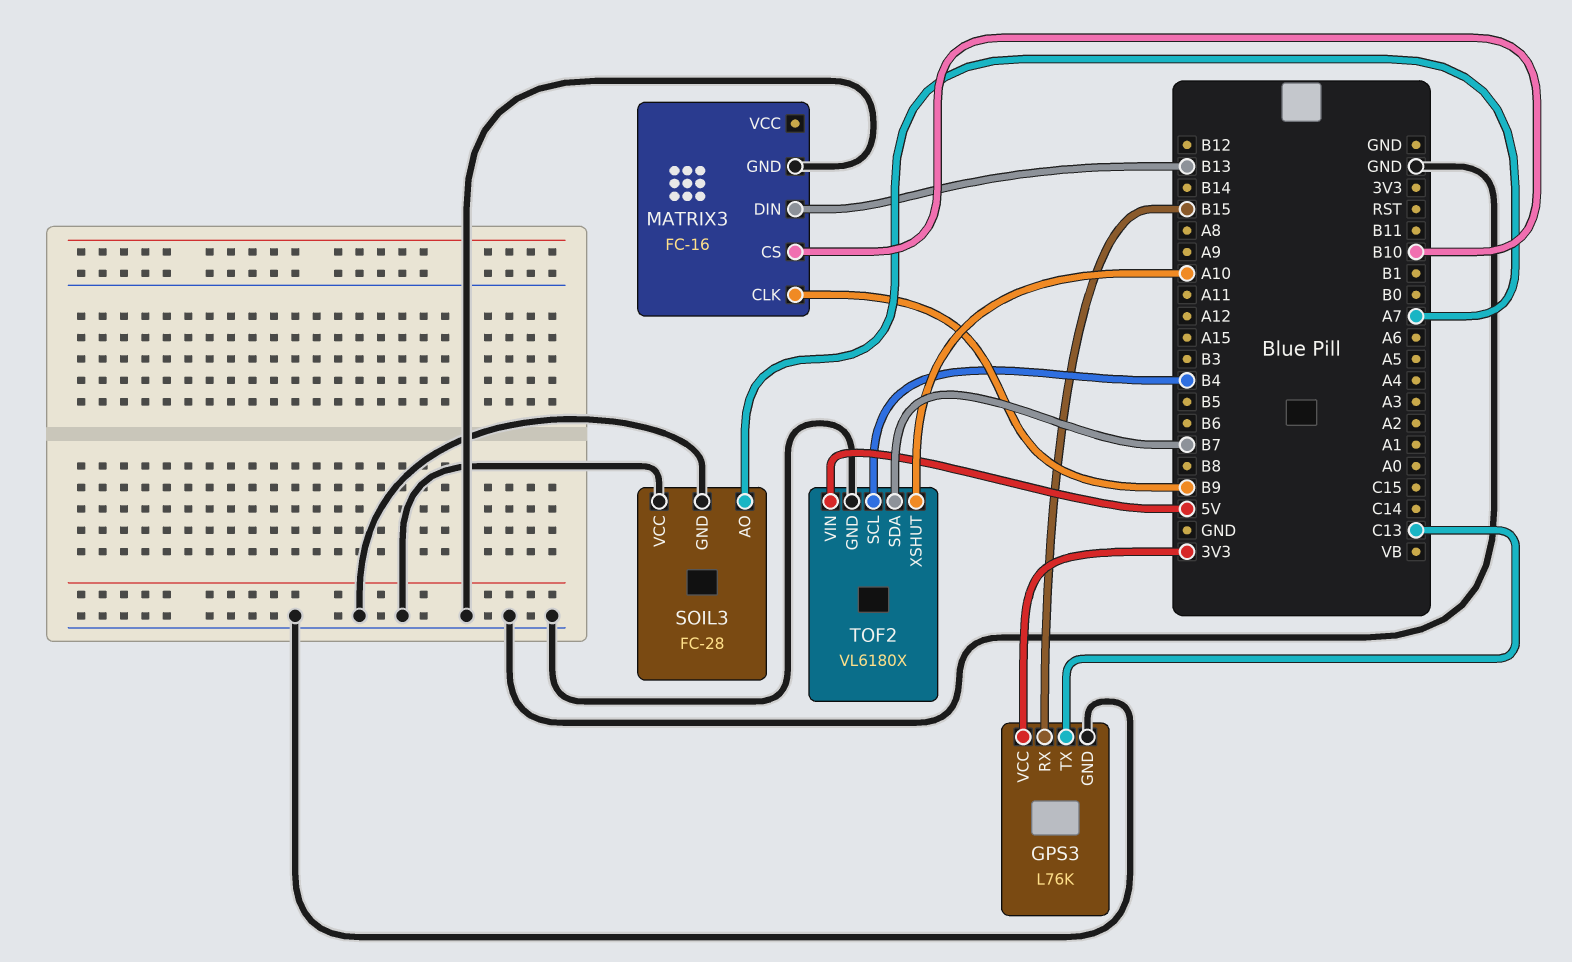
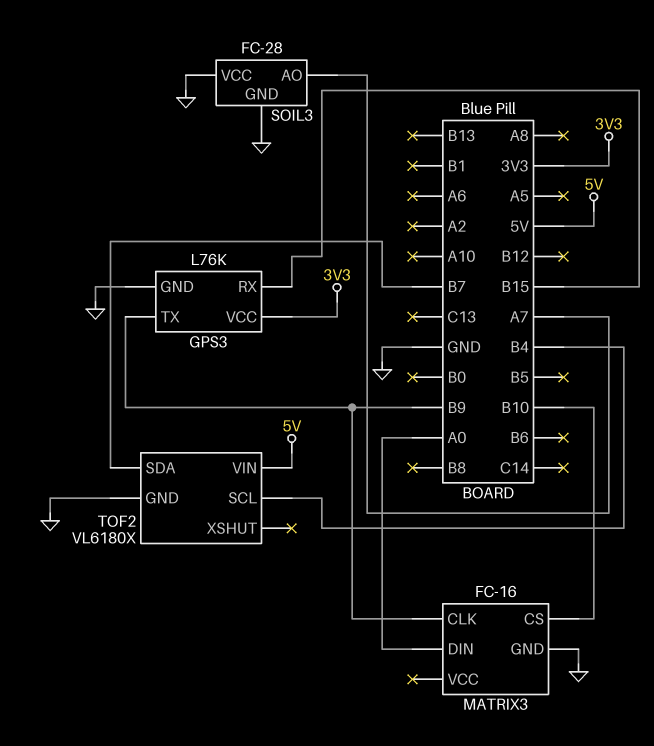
GPS3 pin TX: C13 -> B9
MATRIX3 pin DIN: B13 -> A0
TOF2 pin XSHUT: A10 -> none

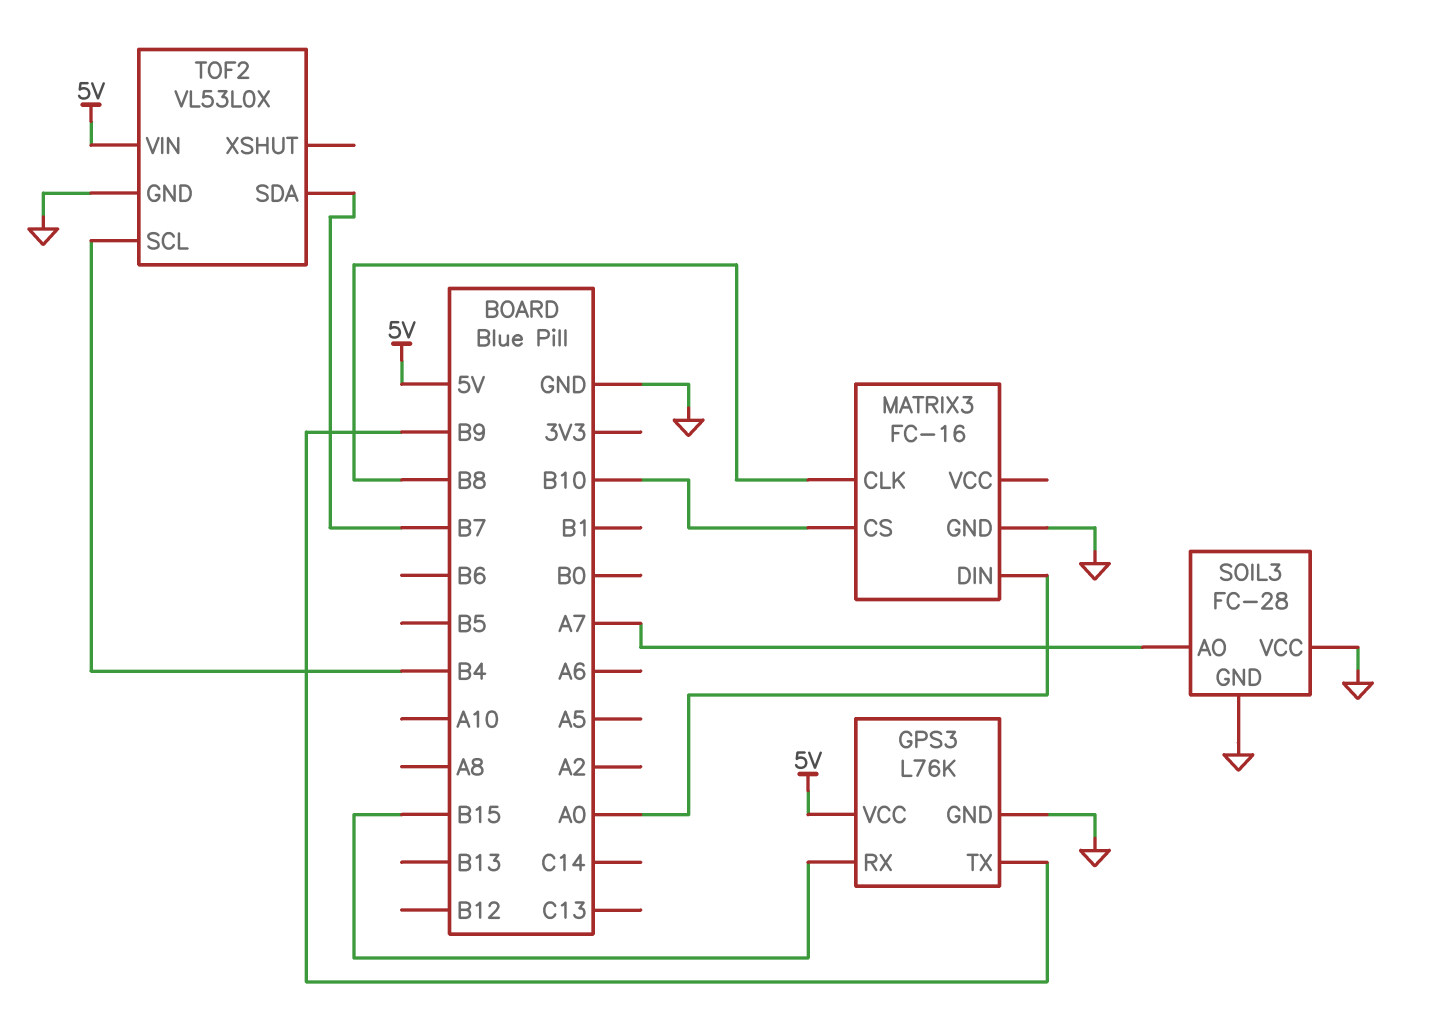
GPS3 pin VCC: 3V3 -> 5V
MATRIX3 pin CLK: B9 -> B8
TOF2: VL6180X -> VL53L0X

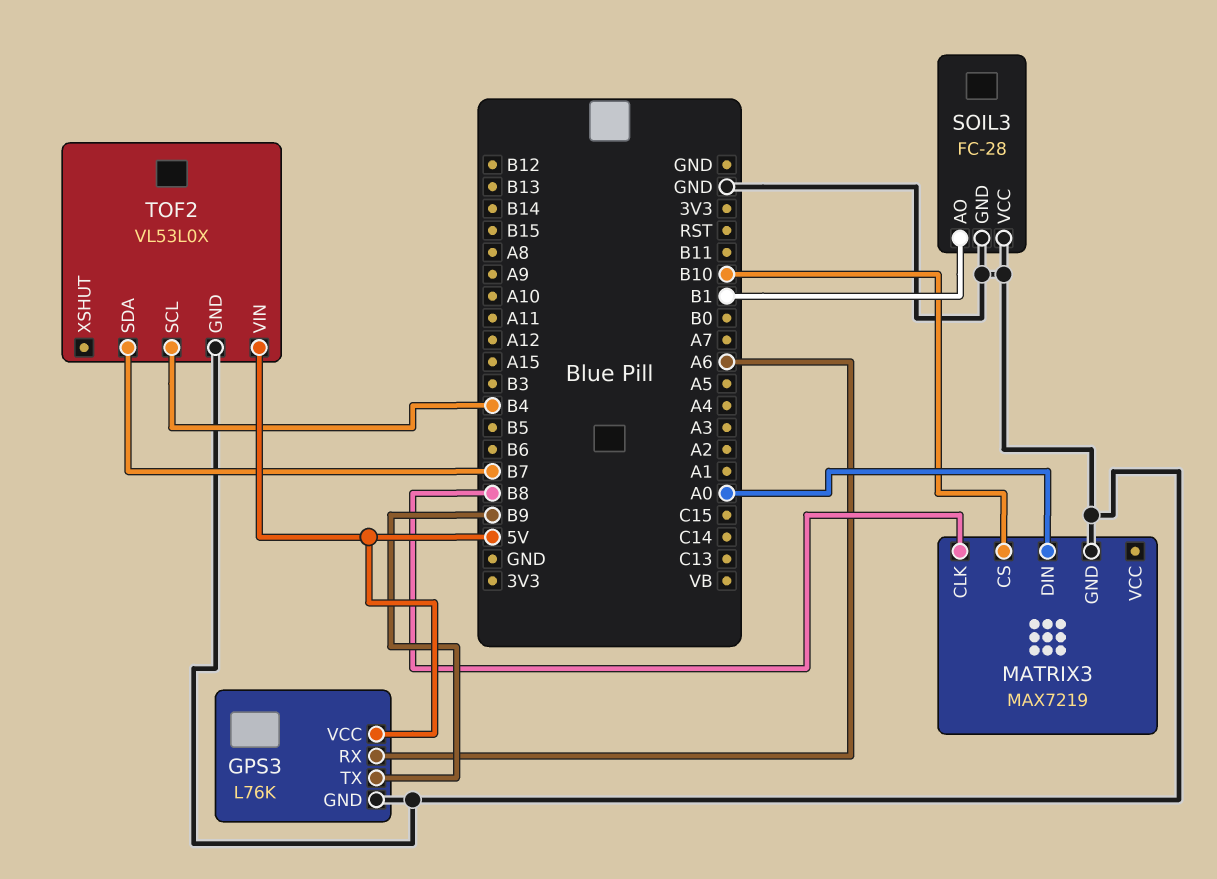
GPS3 pin RX: B15 -> A6
MATRIX3: FC-16 -> MAX7219
SOIL3 pin AO: A7 -> B1

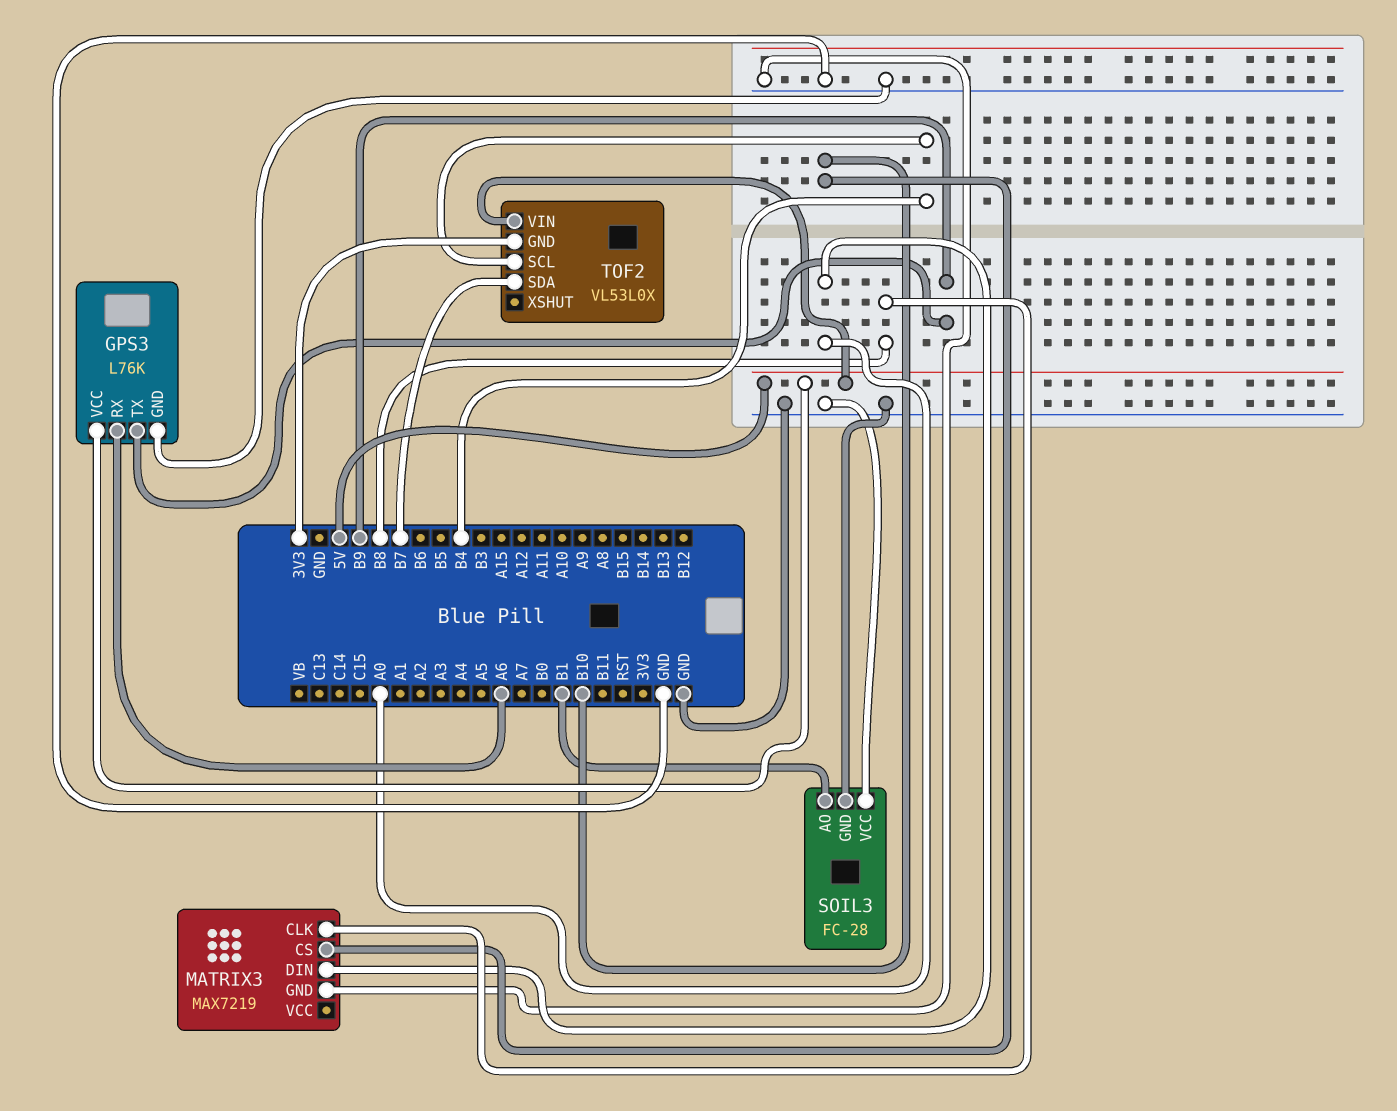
TOF2 pin GND: GND -> 3V3

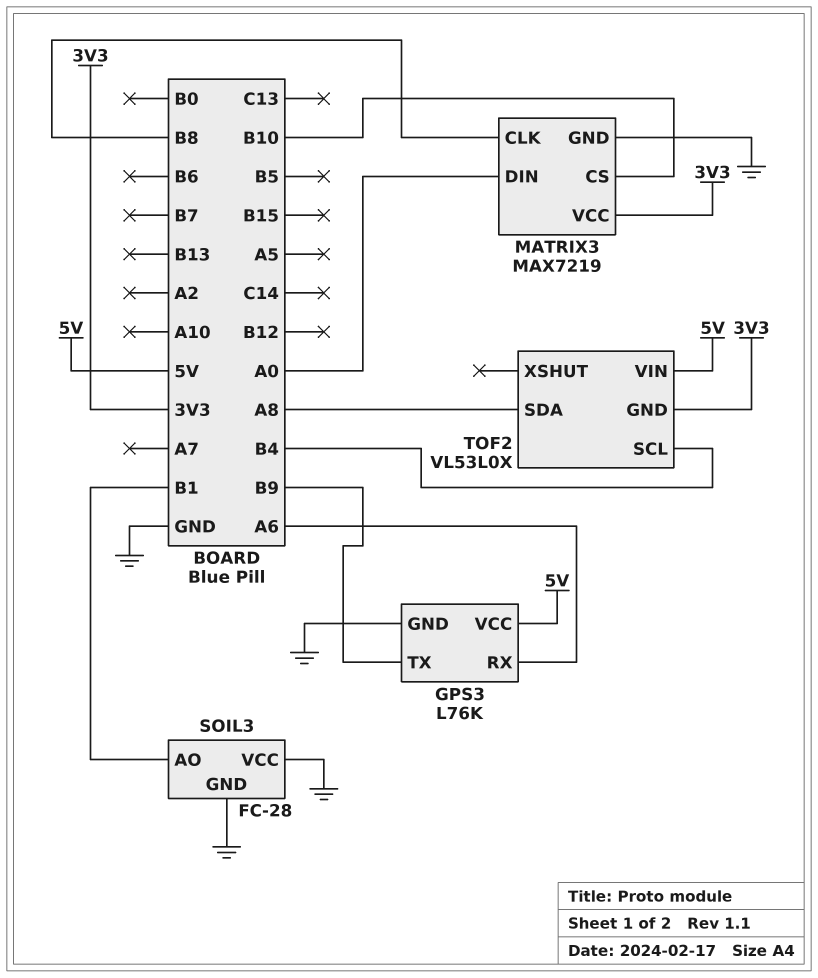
MATRIX3 pin VCC: none -> 3V3
TOF2 pin SDA: B7 -> A8

